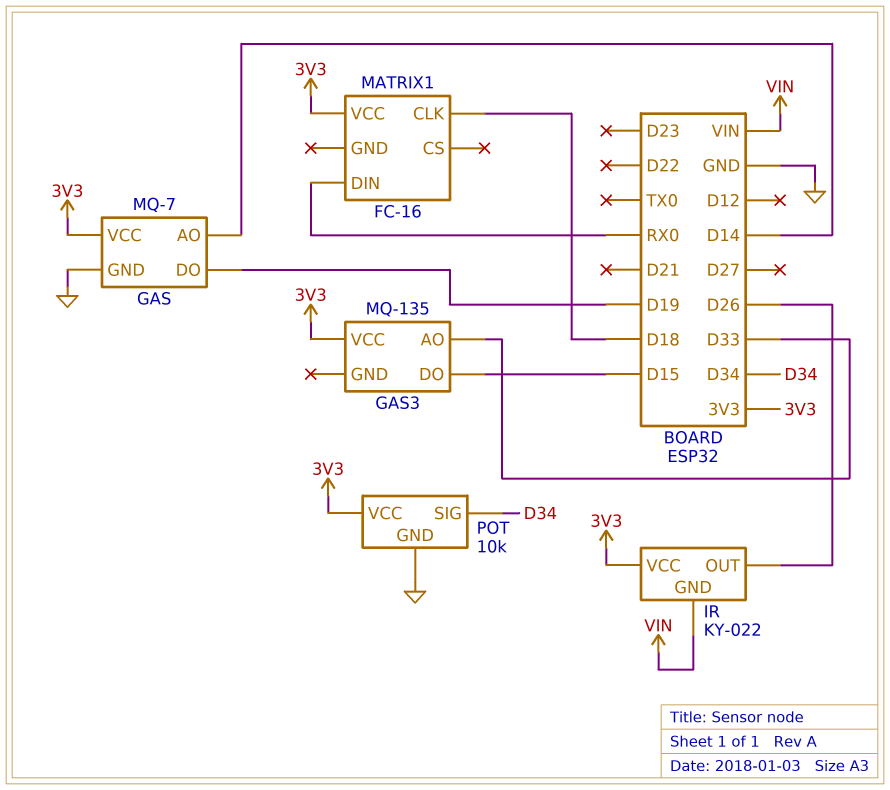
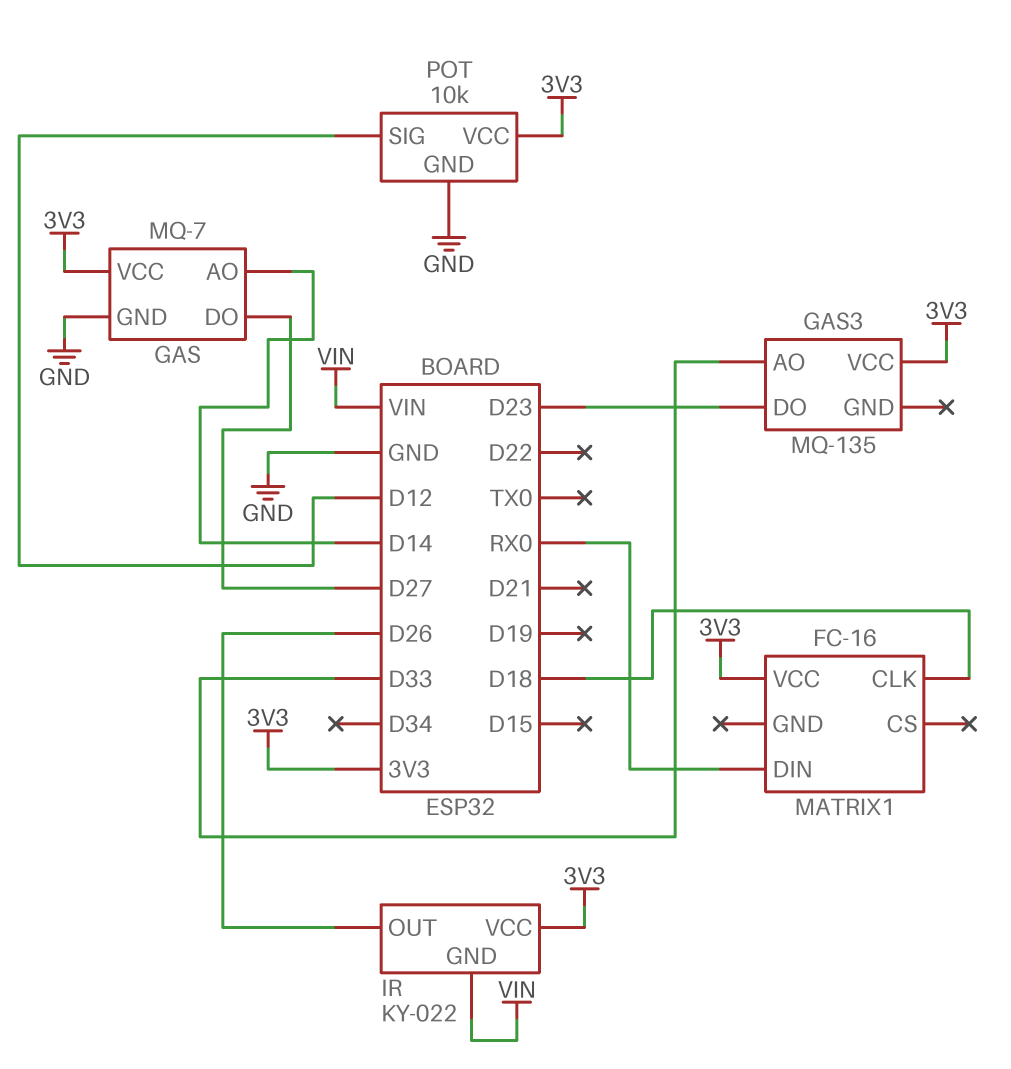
GAS pin DO: D19 -> D27
GAS3 pin DO: D15 -> D23
POT pin SIG: D34 -> D12

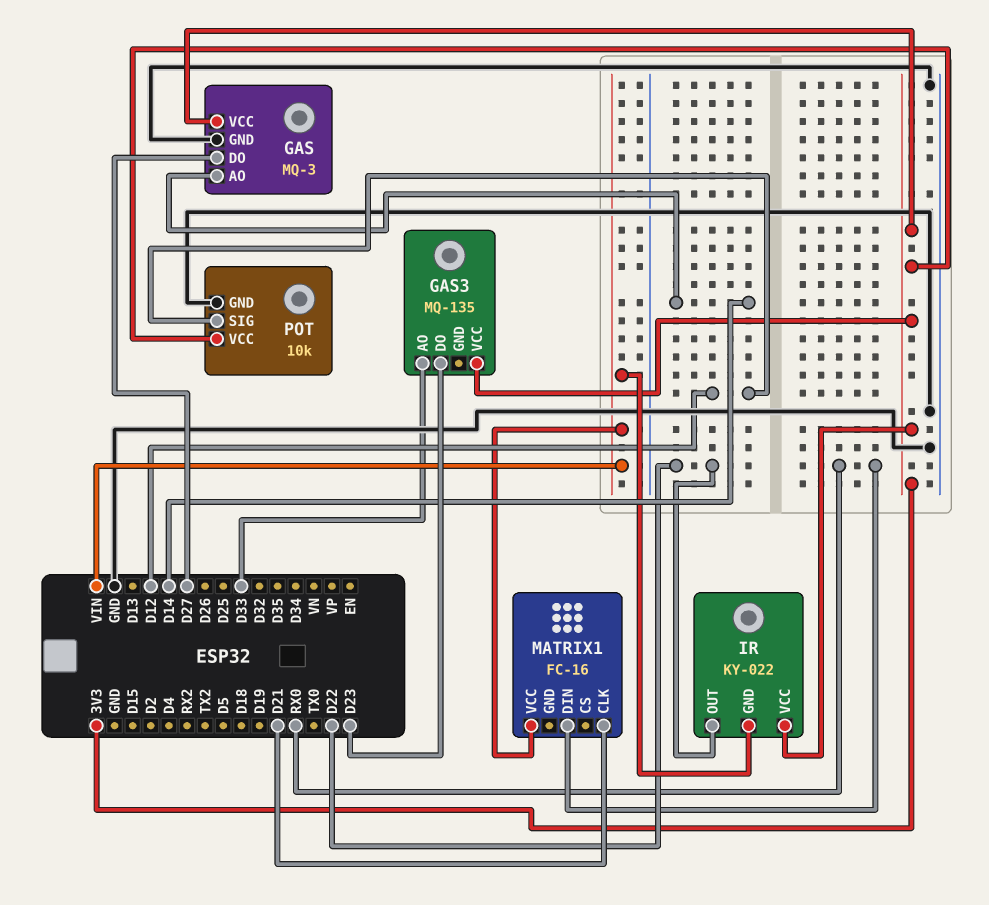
GAS: MQ-7 -> MQ-3
IR pin OUT: D26 -> D22
MATRIX1 pin CLK: D18 -> D21
MATRIX1 pin VCC: 3V3 -> VIN

